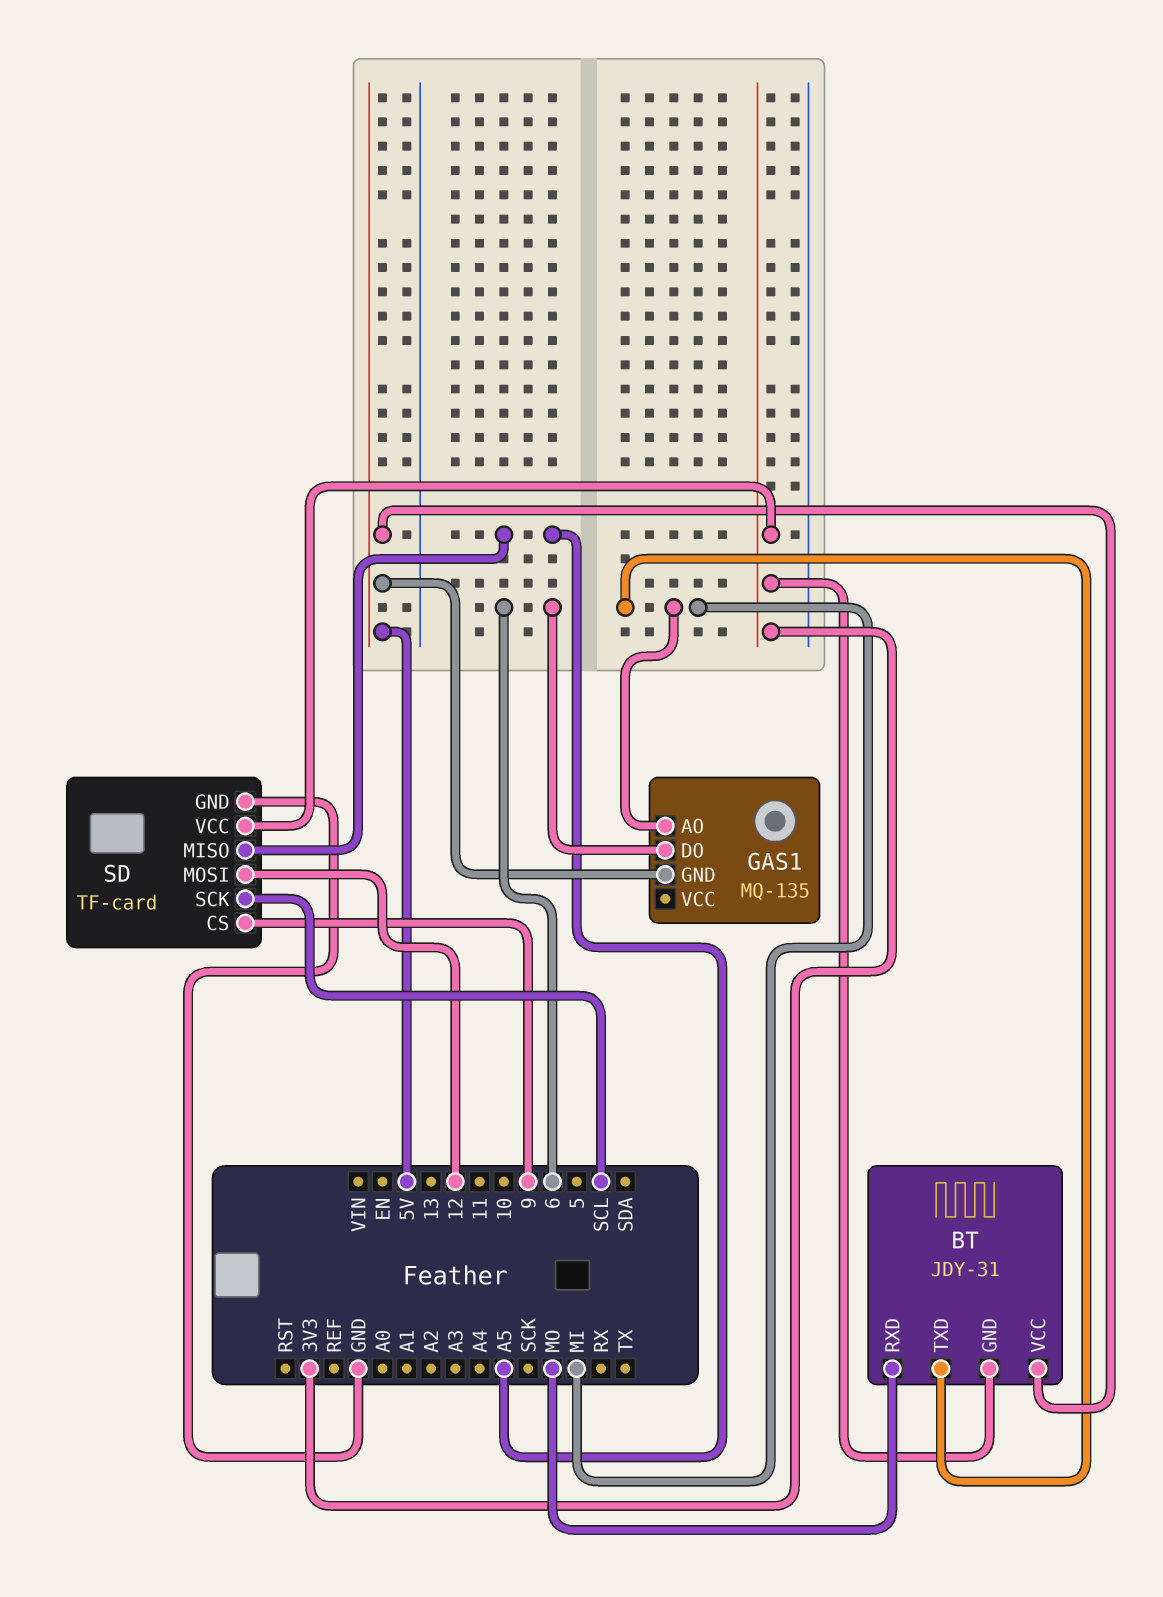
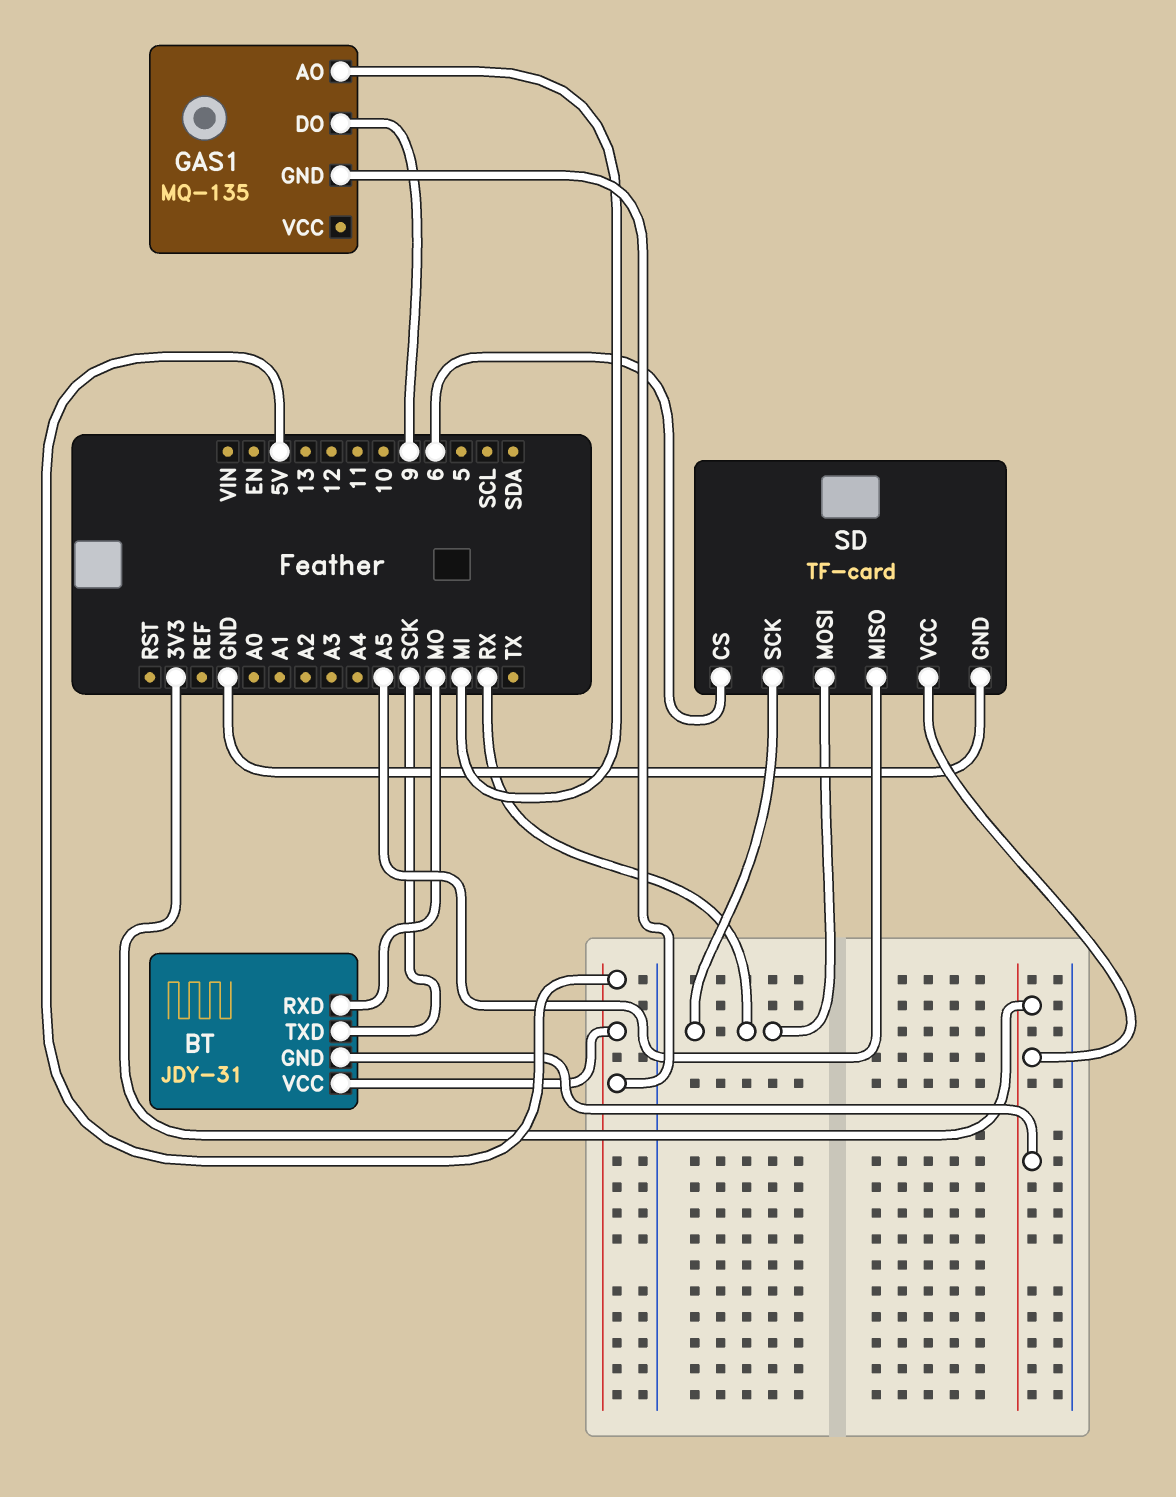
BT pin TXD: MI -> SCK
GAS1 pin DO: 6 -> 9
SD pin CS: 9 -> 6
SD pin MOSI: 12 -> RX
SD pin SCK: SCL -> RX

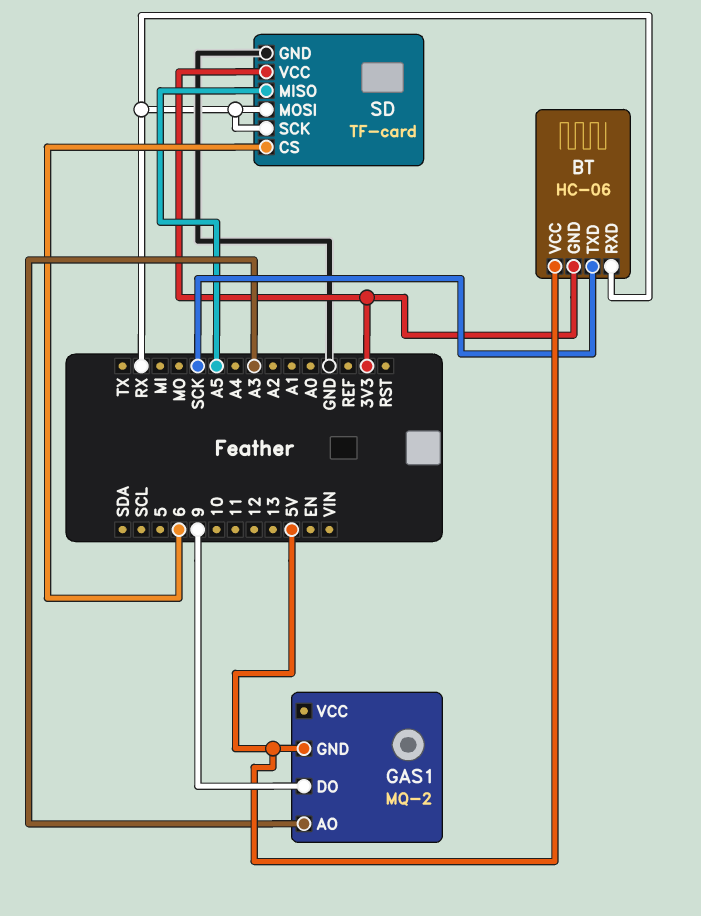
BT: JDY-31 -> HC-06
BT pin RXD: MO -> RX
GAS1: MQ-135 -> MQ-2
GAS1 pin AO: MI -> A3

